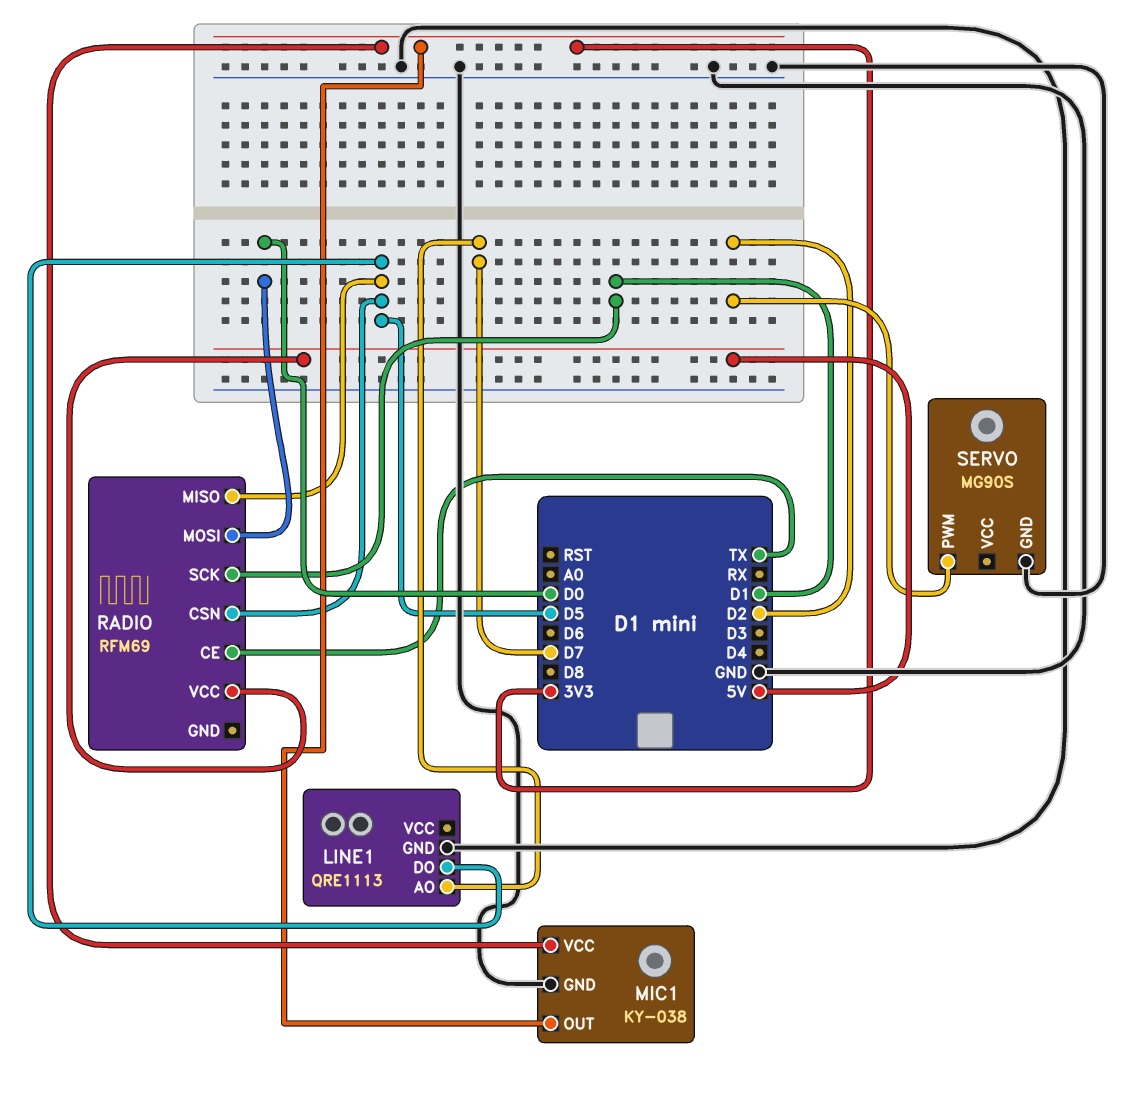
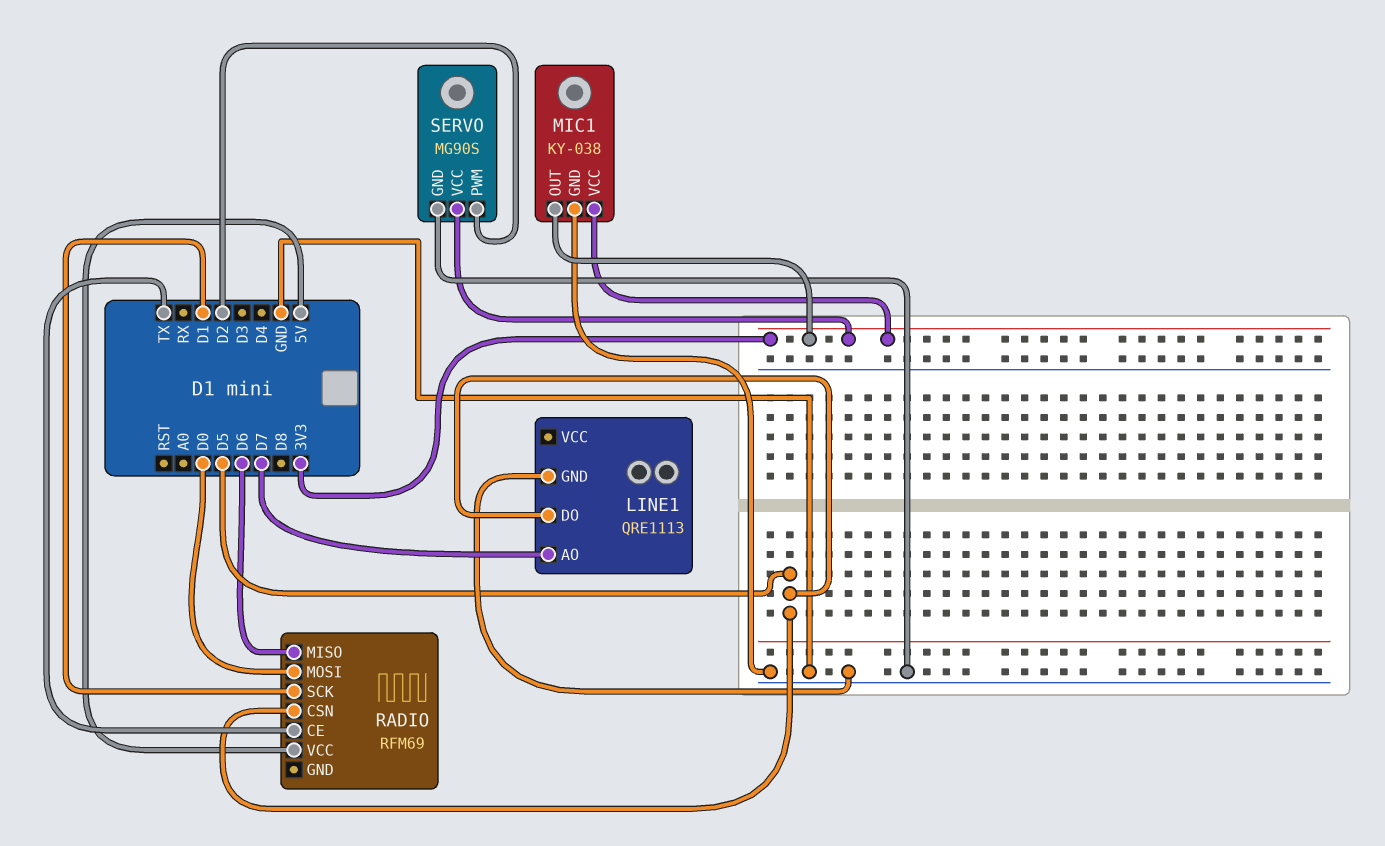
RADIO pin MISO: D5 -> D6
SERVO pin VCC: none -> 3V3

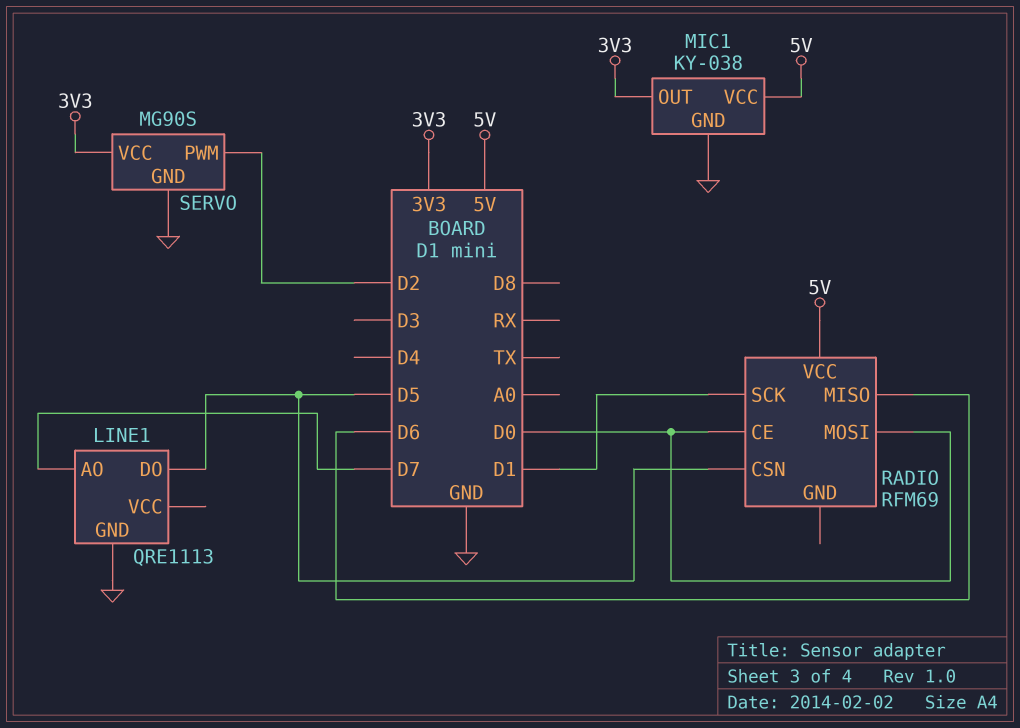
MIC1 pin VCC: 3V3 -> 5V
RADIO pin CE: TX -> D0

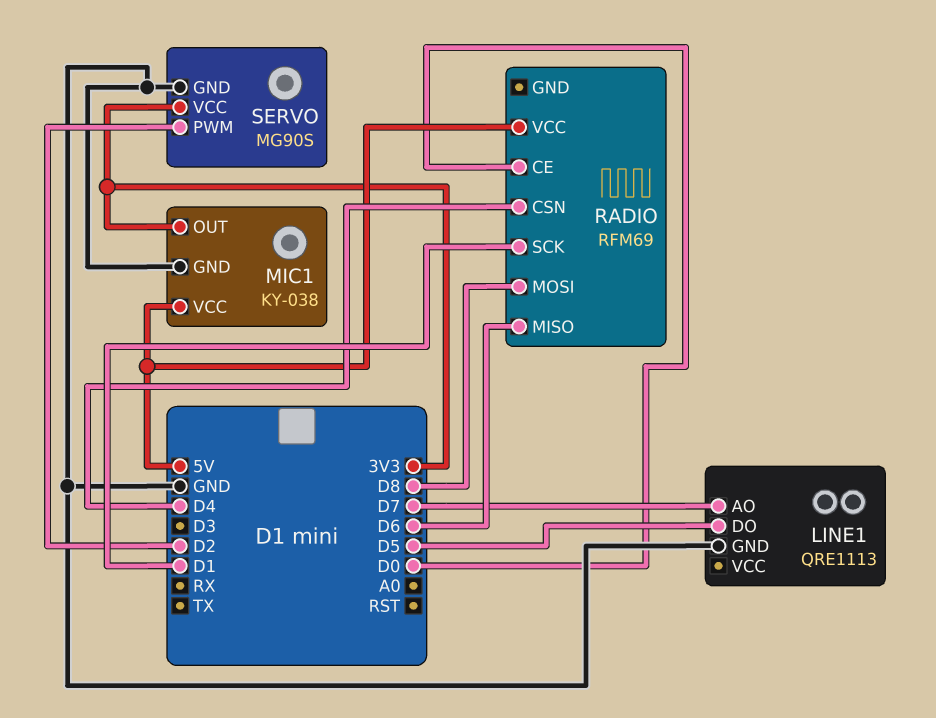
RADIO pin CSN: D5 -> D4
RADIO pin MOSI: D0 -> D8

